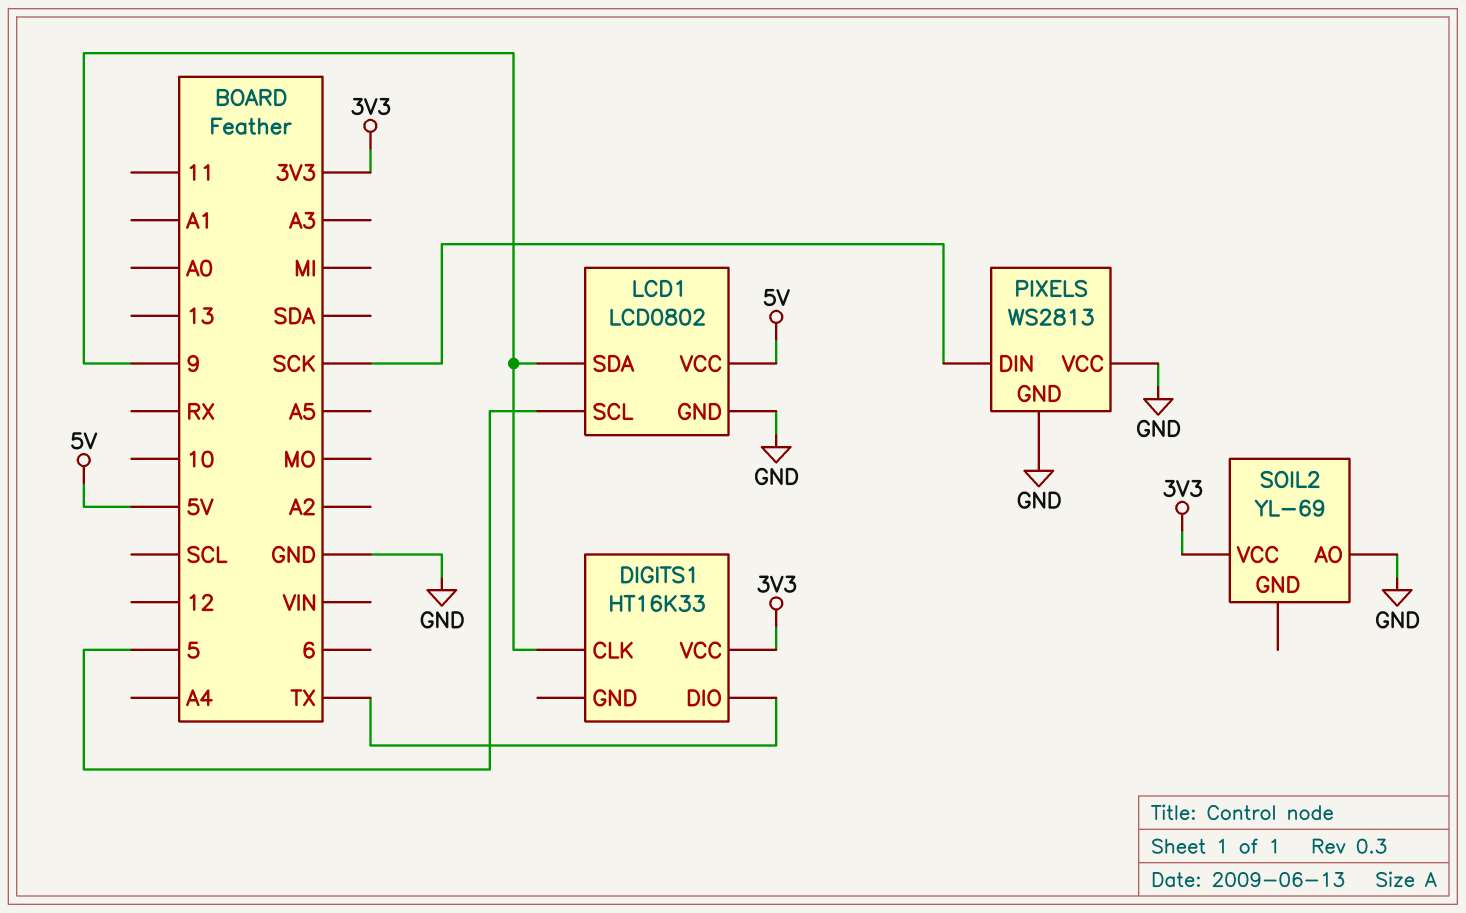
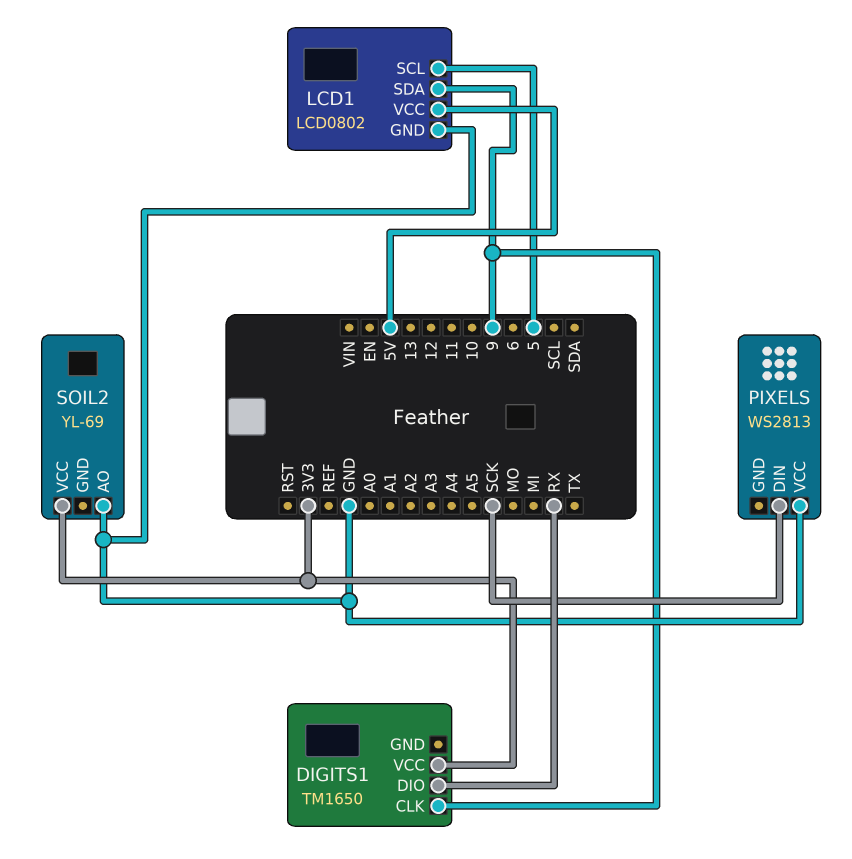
DIGITS1: HT16K33 -> TM1650
DIGITS1 pin DIO: TX -> RX
PIXELS pin GND: GND -> none

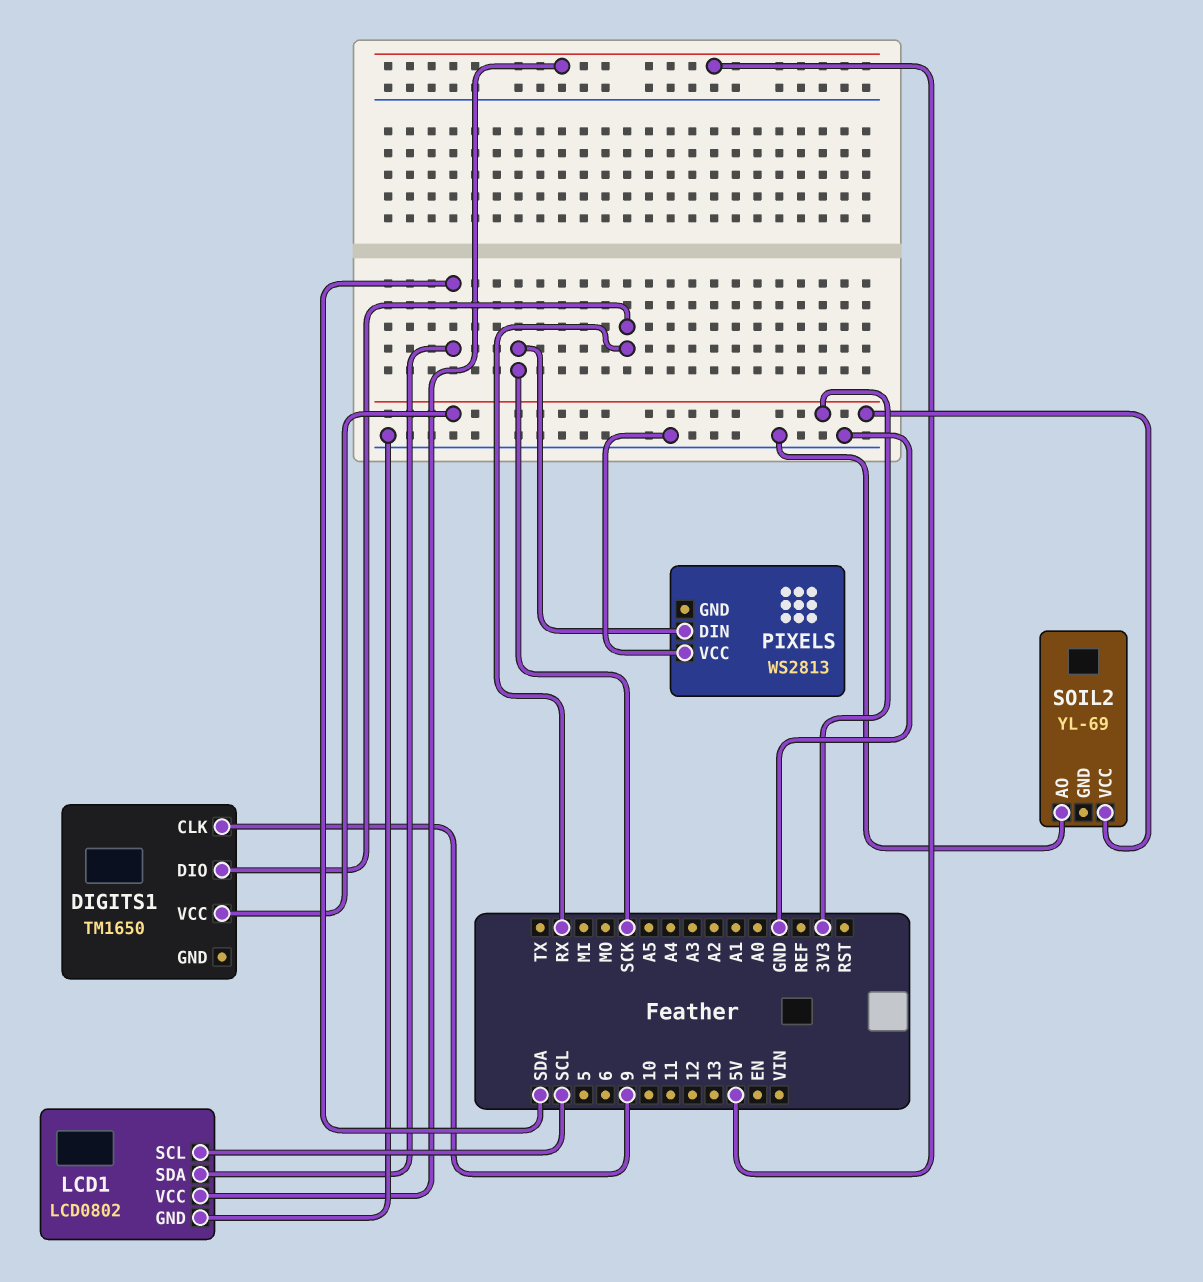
LCD1 pin SCL: 5 -> SCL
LCD1 pin SDA: 9 -> SDA

